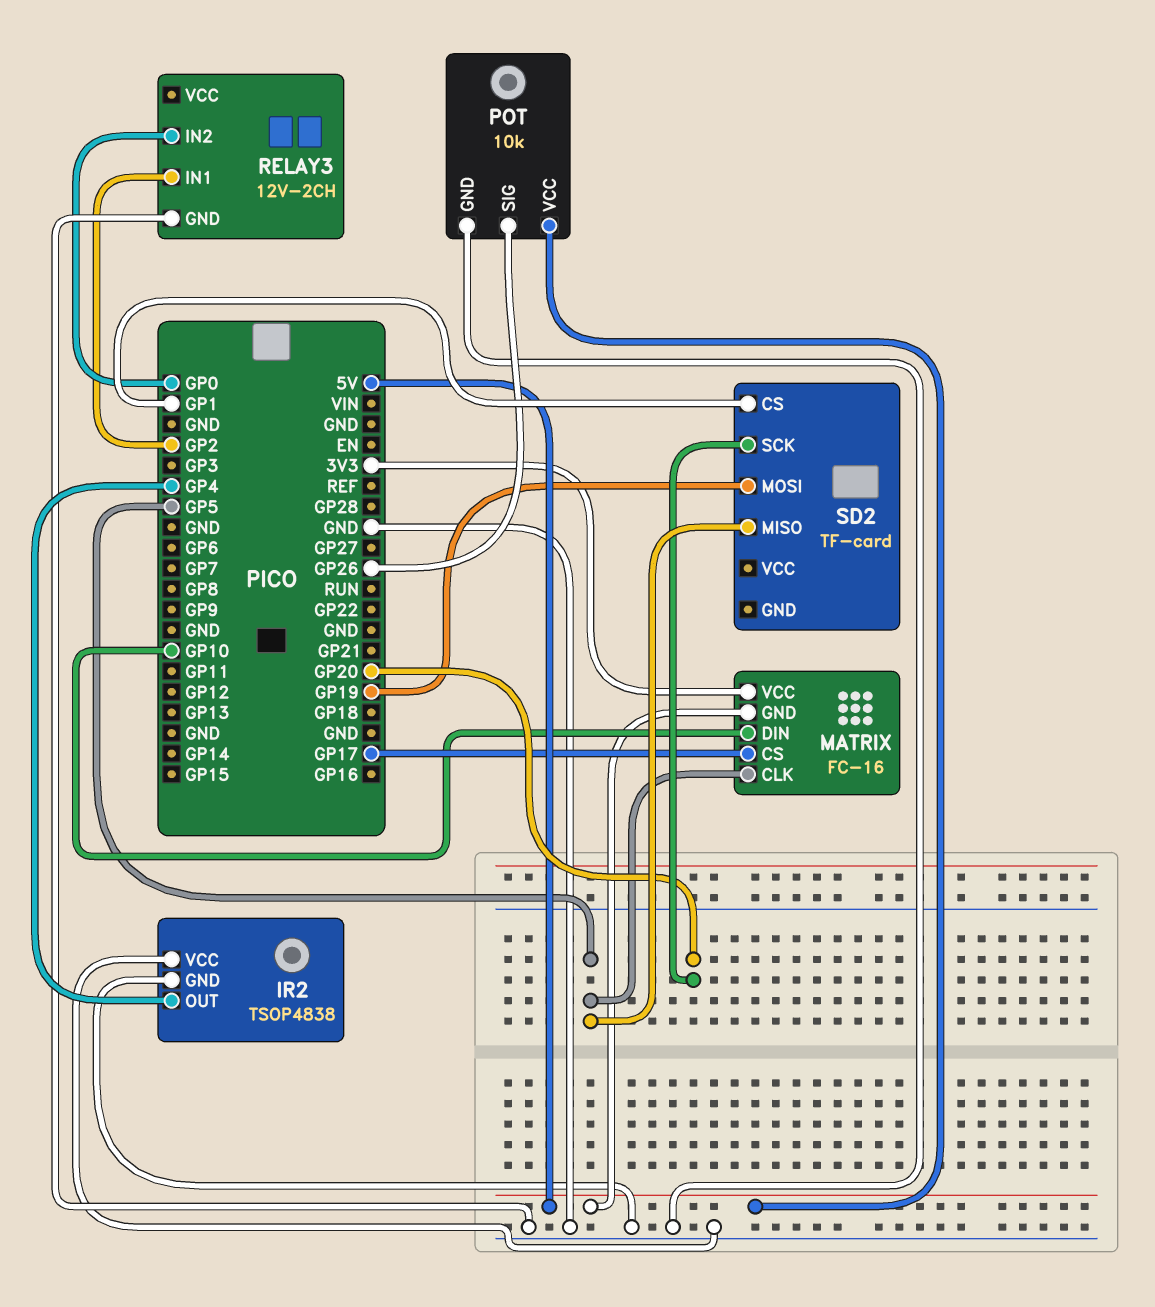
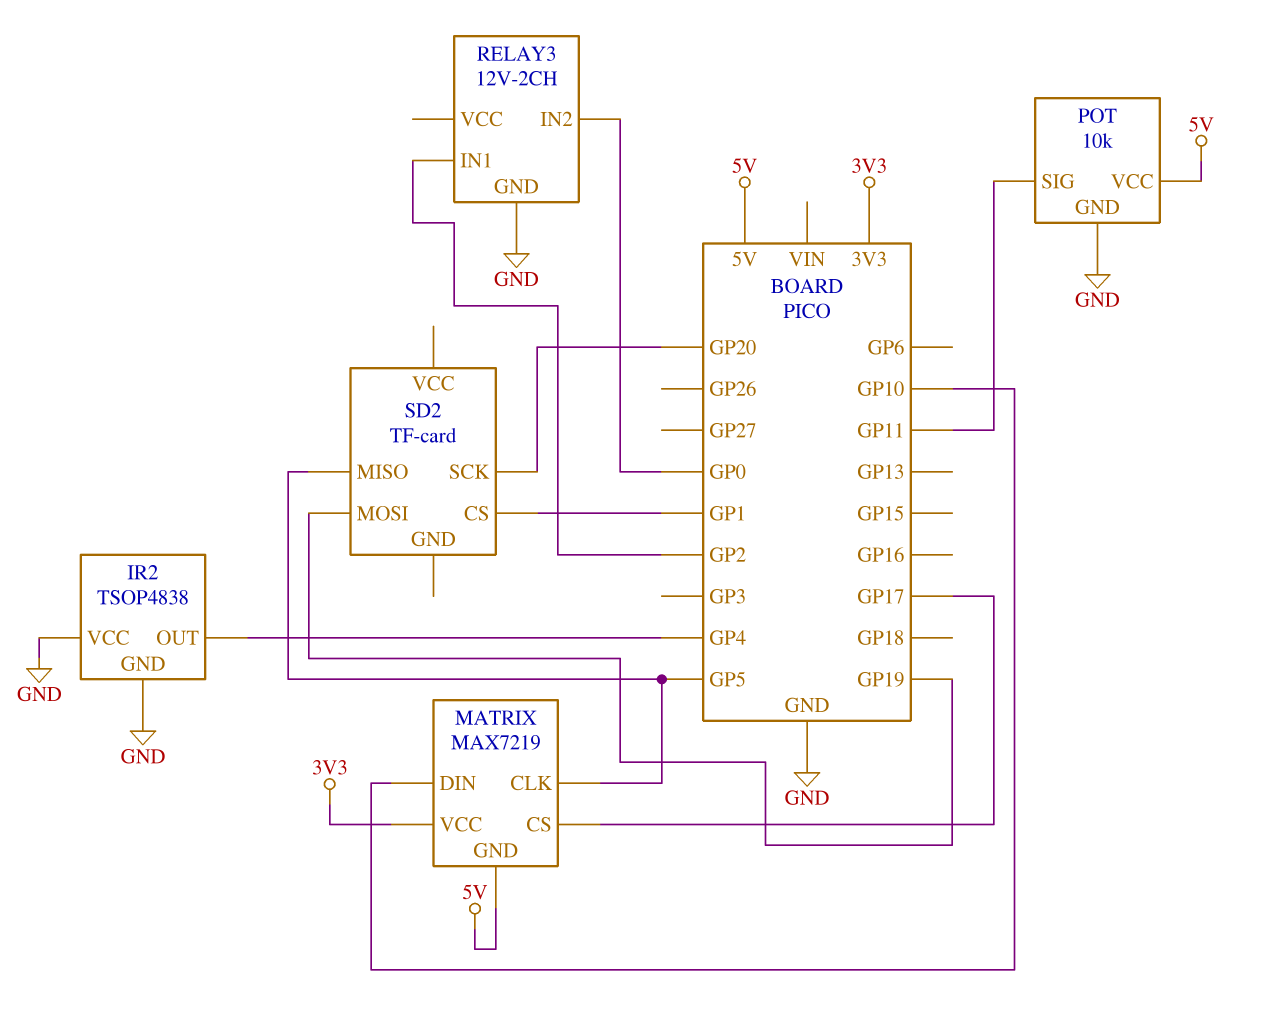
MATRIX: FC-16 -> MAX7219
POT pin SIG: GP26 -> GP11

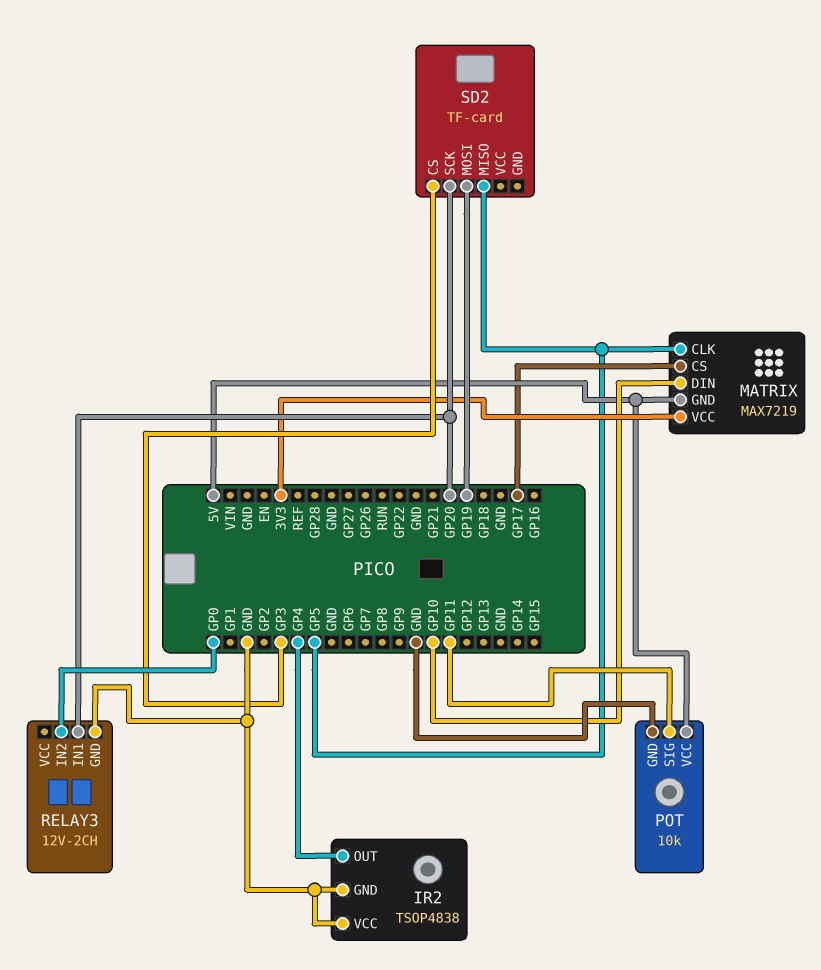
RELAY3 pin IN1: GP2 -> GP20
SD2 pin CS: GP1 -> GP3

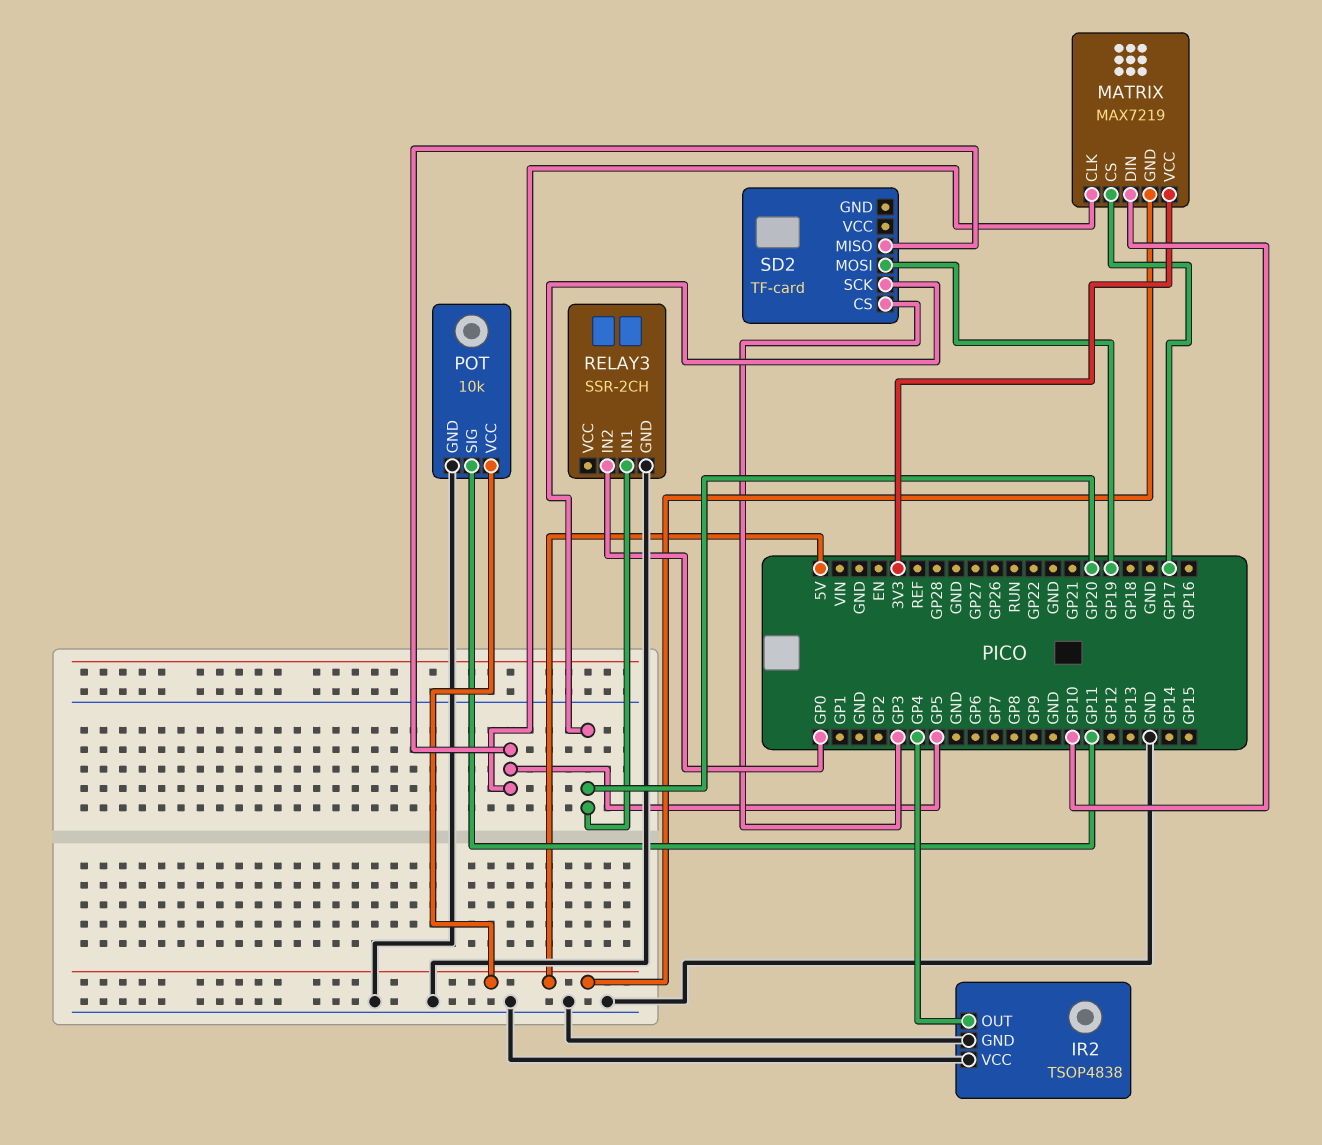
RELAY3: 12V-2CH -> SSR-2CH

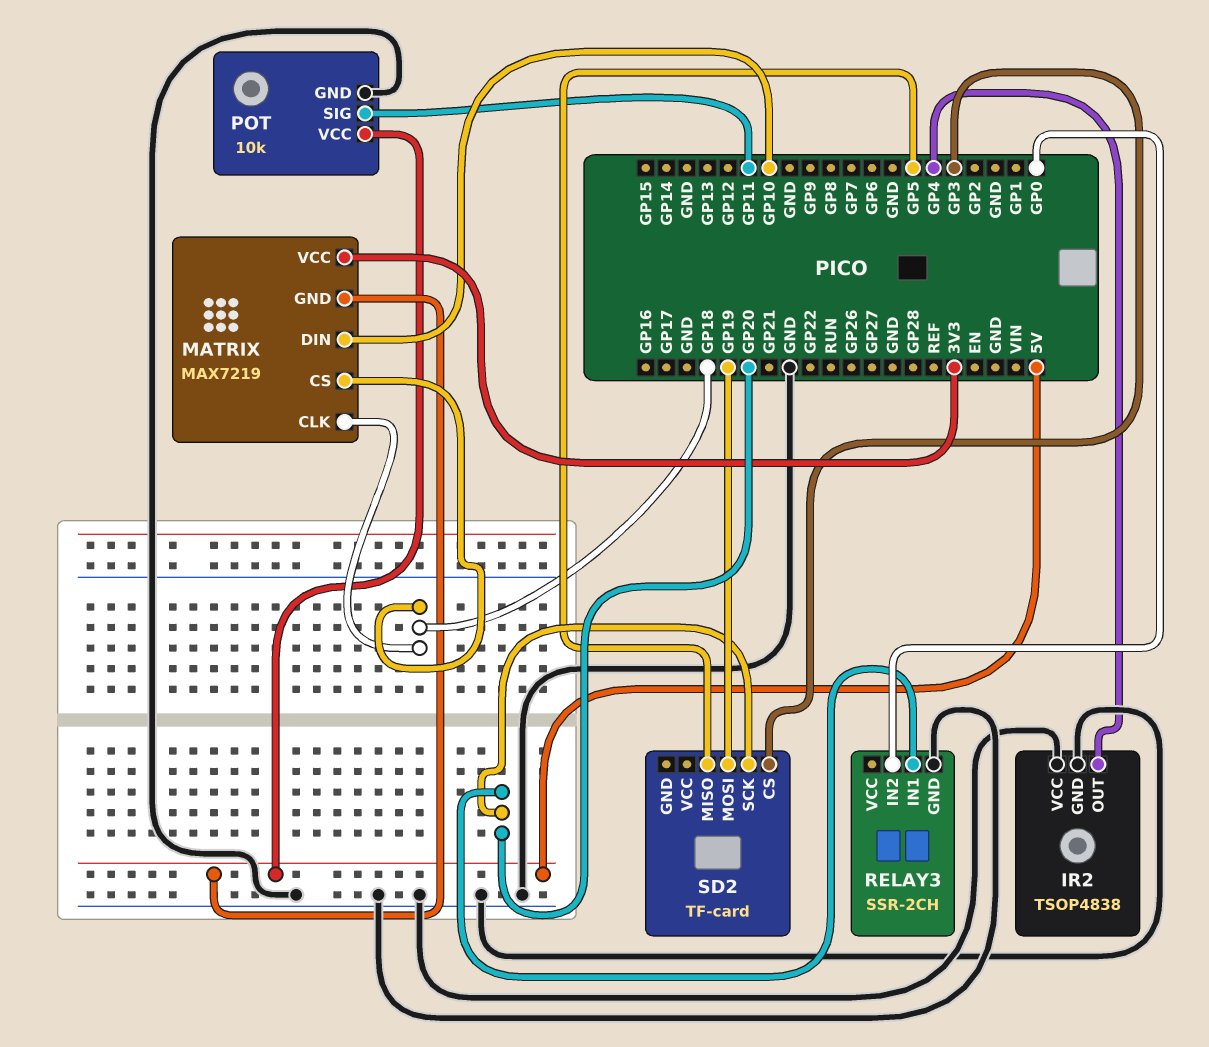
MATRIX pin CLK: GP5 -> GP18
MATRIX pin CS: GP17 -> GP18

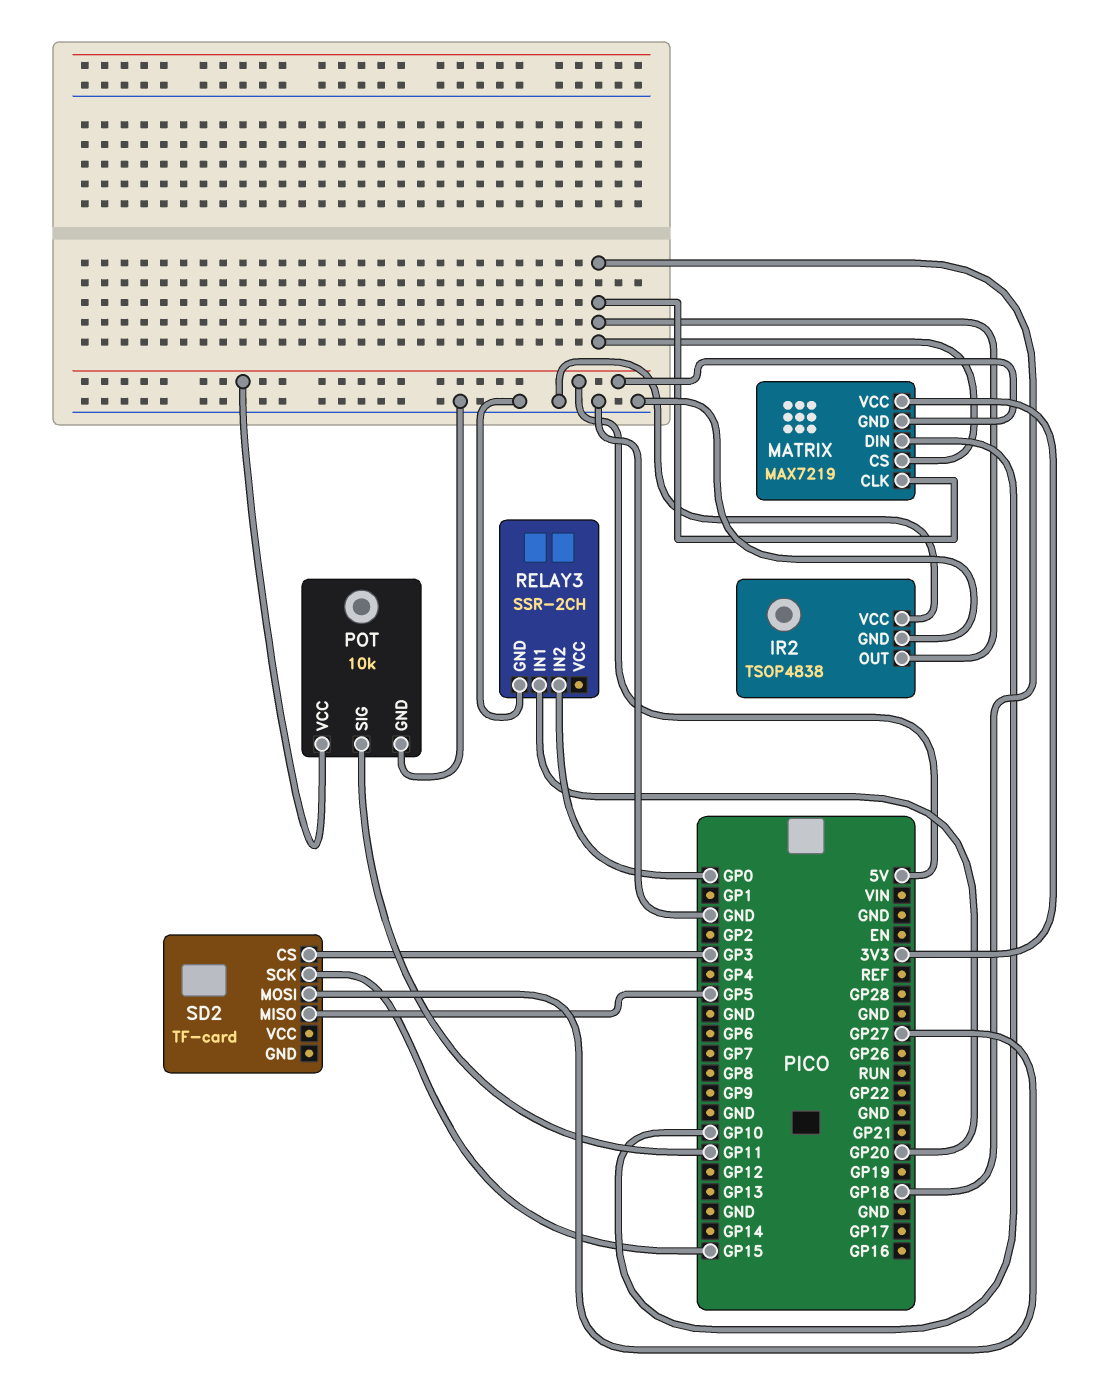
IR2 pin OUT: GP4 -> GP18
SD2 pin MOSI: GP19 -> GP27
SD2 pin SCK: GP20 -> GP15

